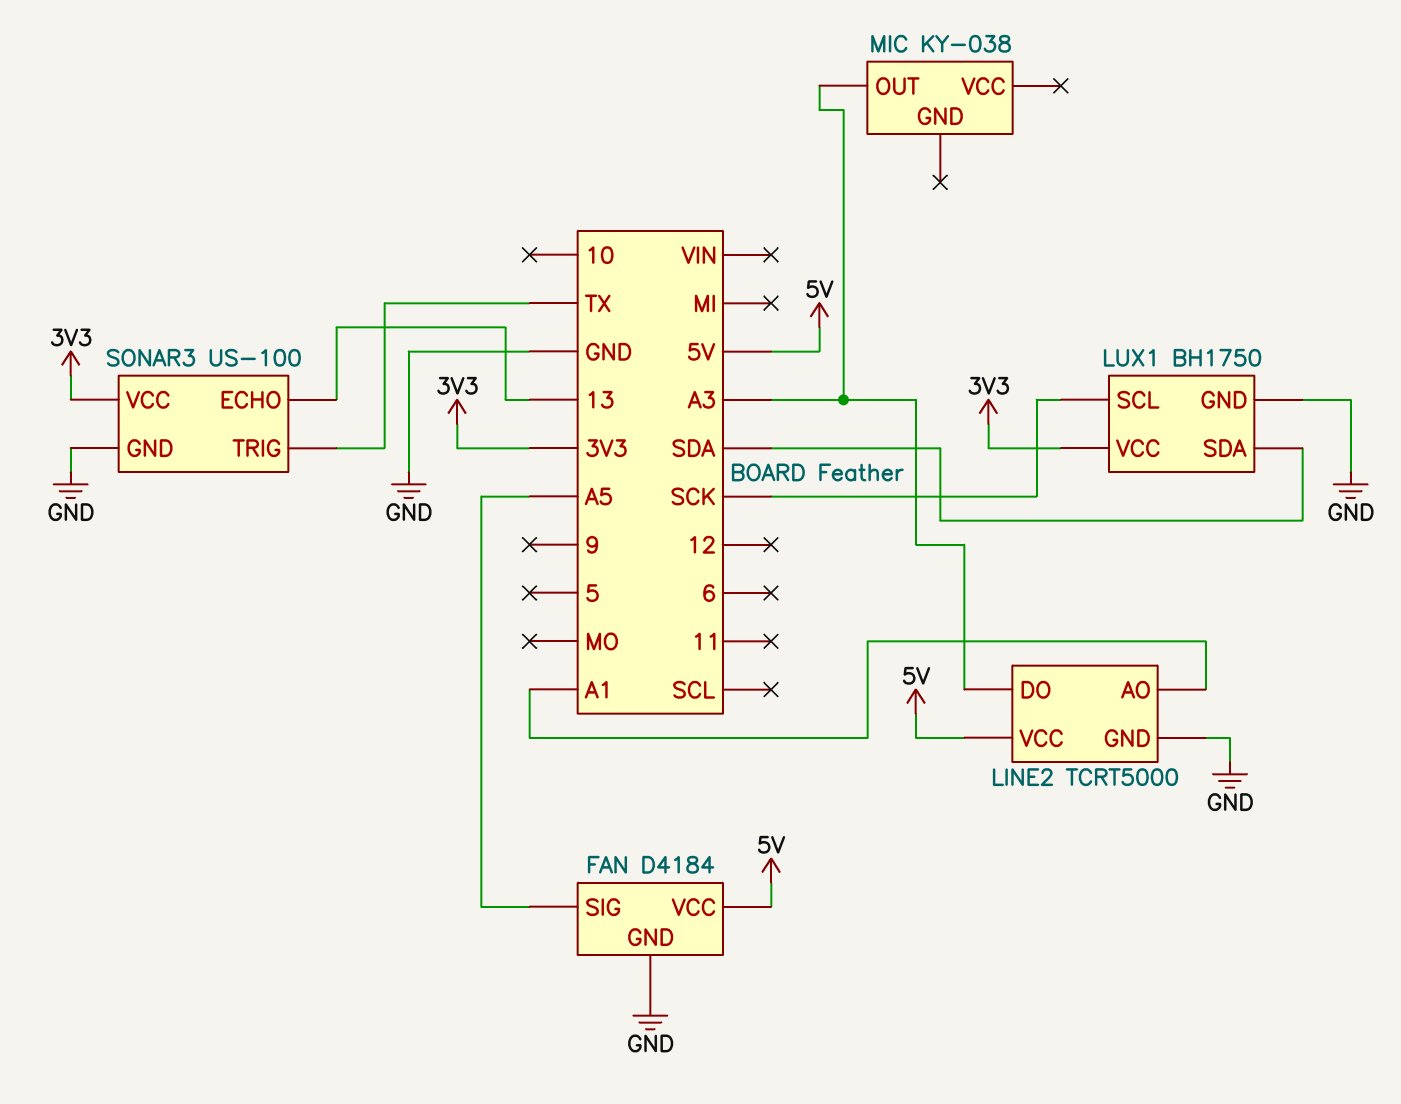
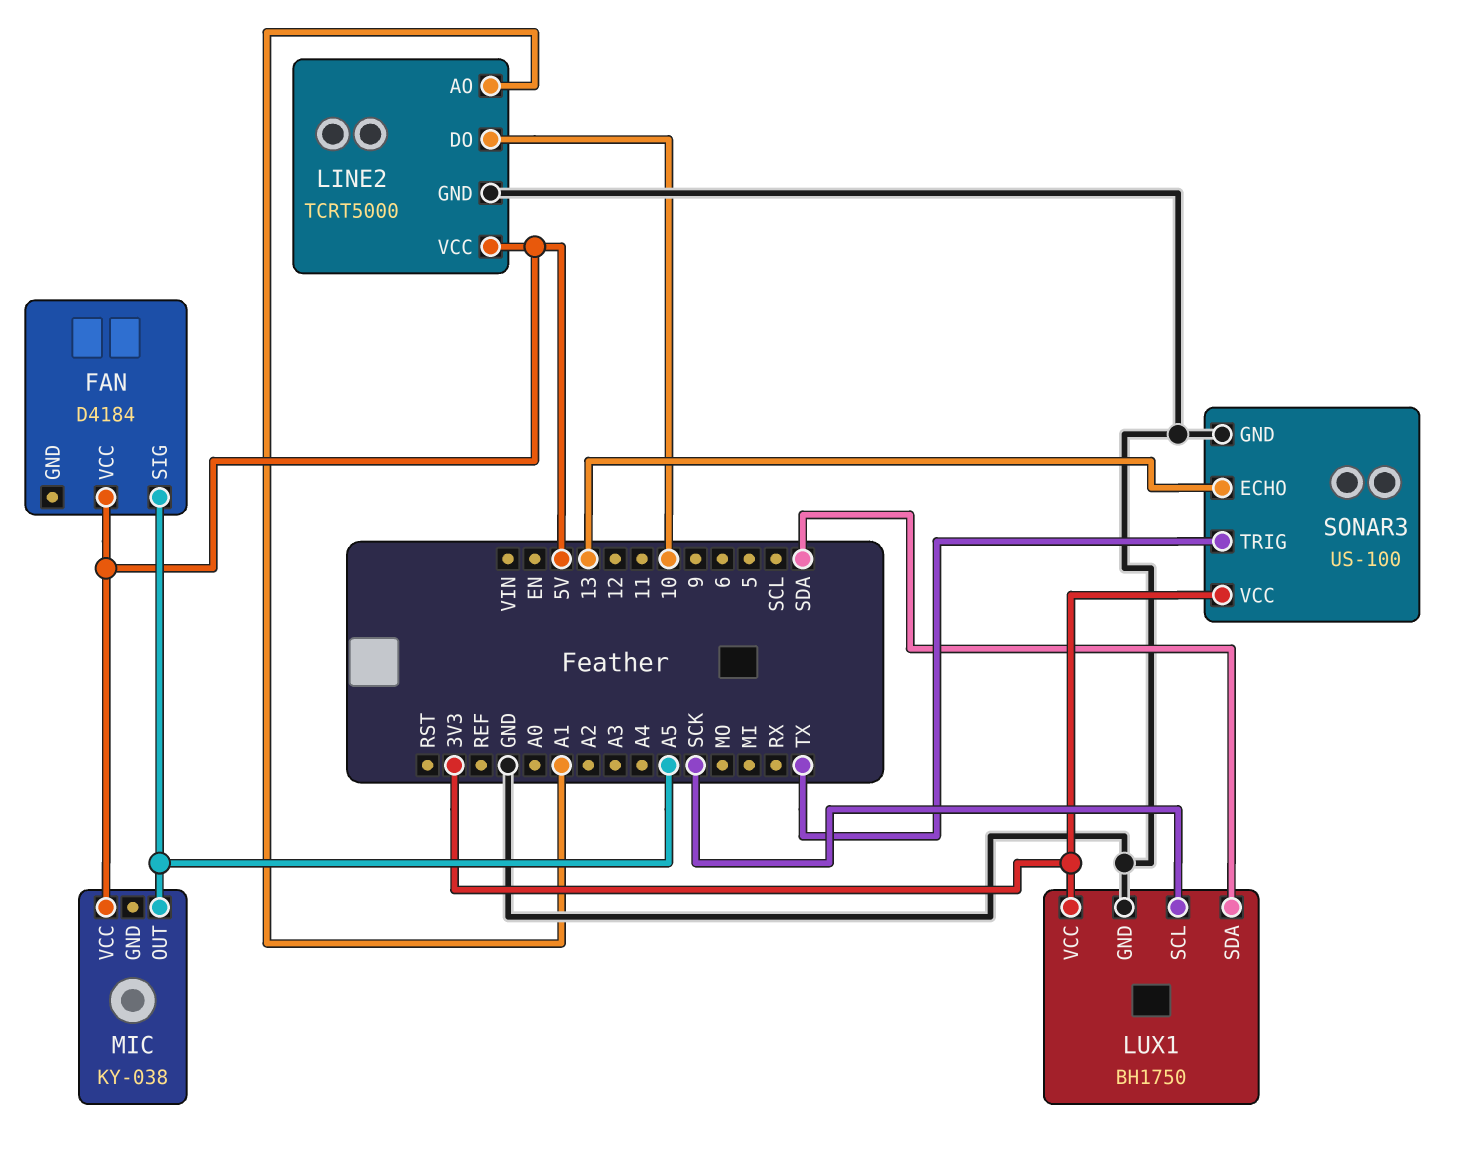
FAN pin GND: GND -> none
LINE2 pin DO: A3 -> 10
MIC pin OUT: A3 -> A5
MIC pin VCC: none -> 5V

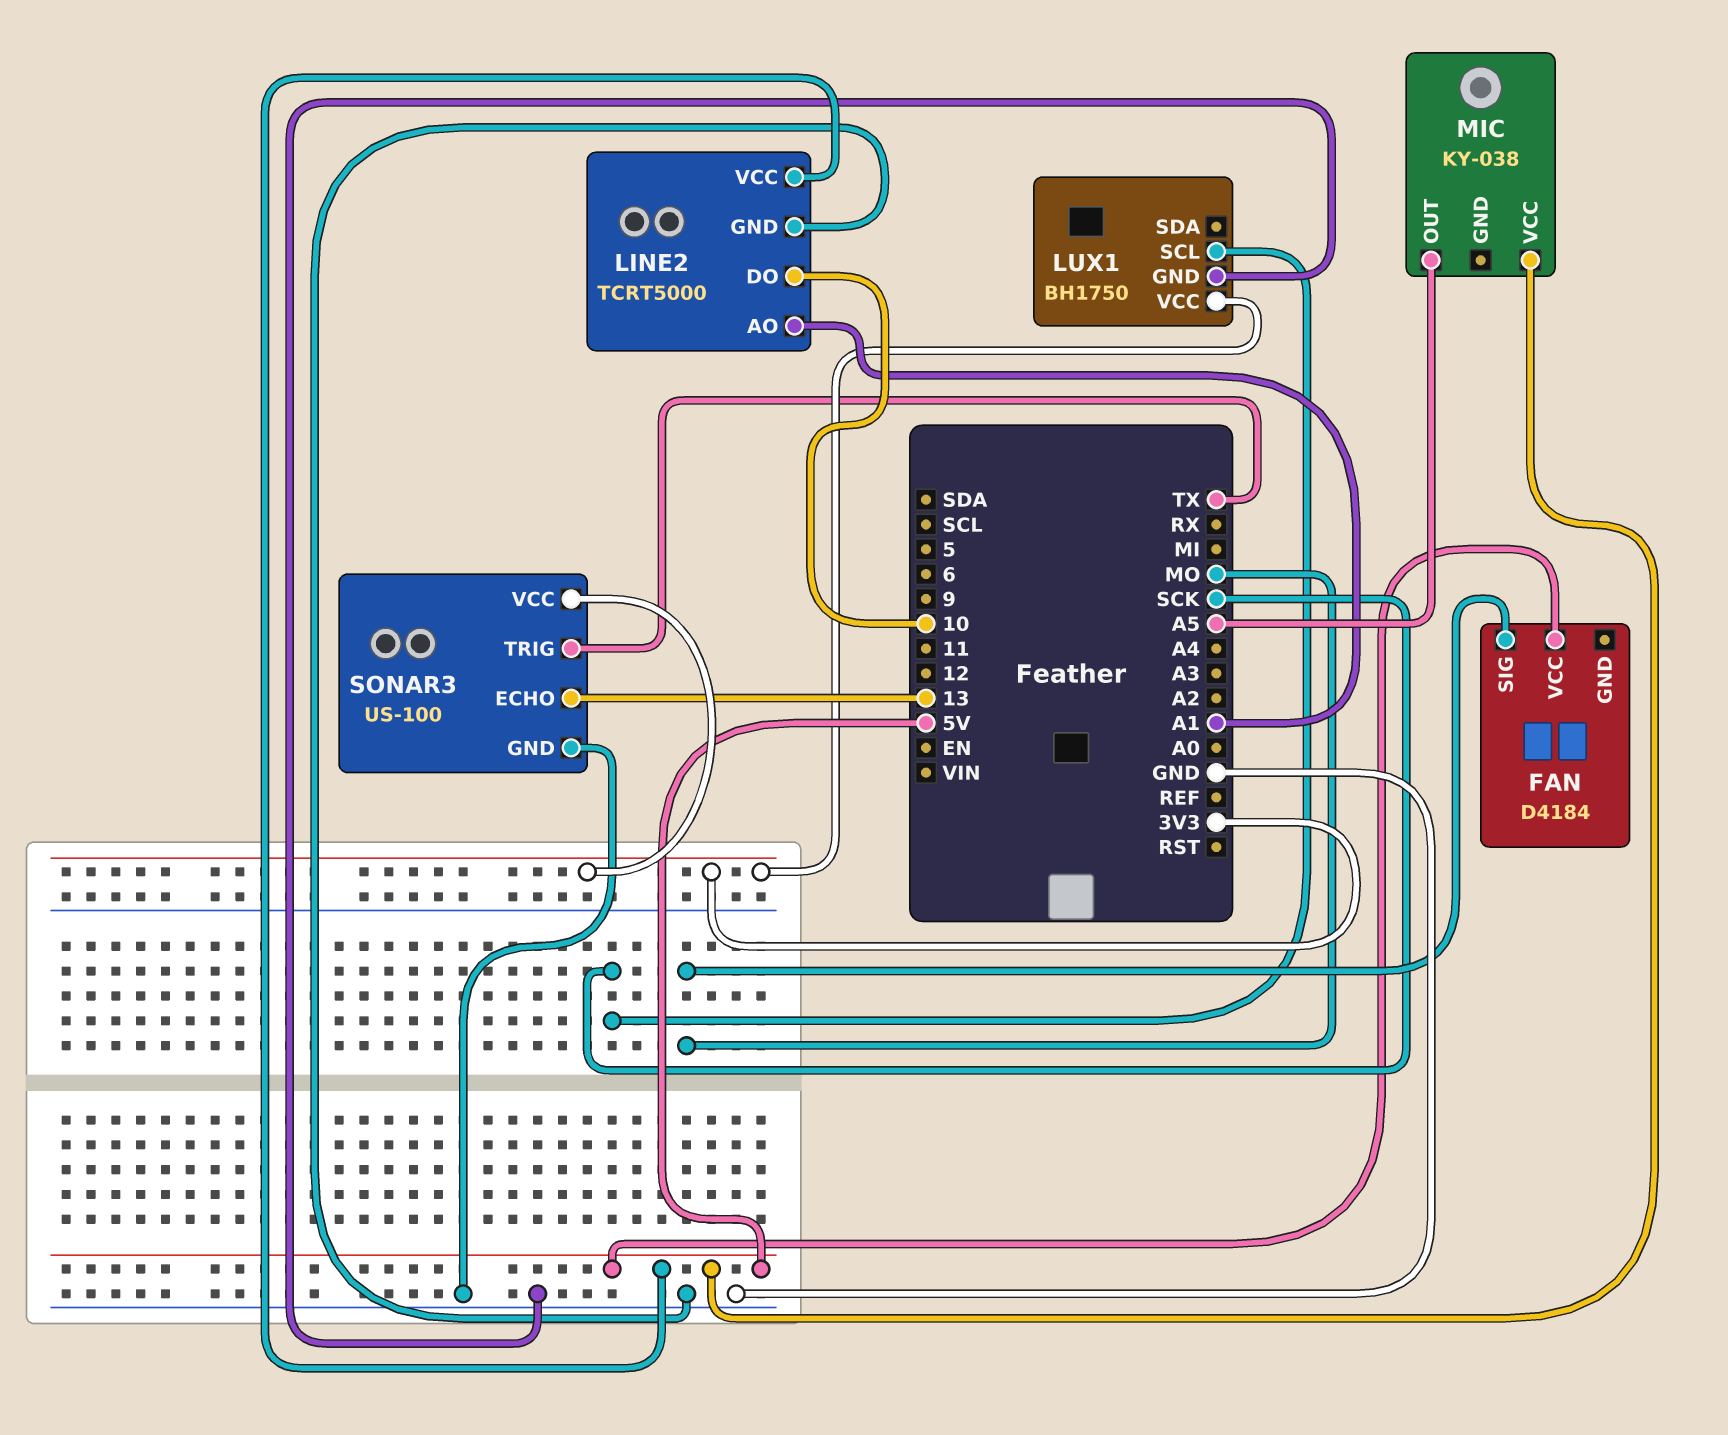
FAN pin SIG: A5 -> MO
LUX1 pin SDA: SDA -> none

